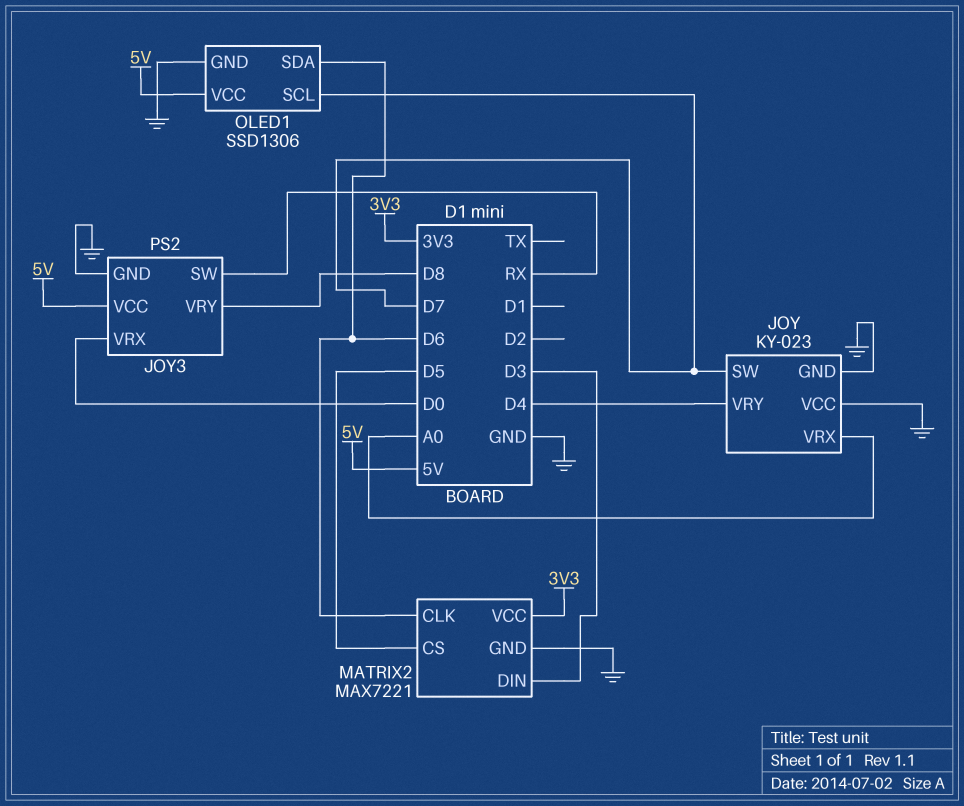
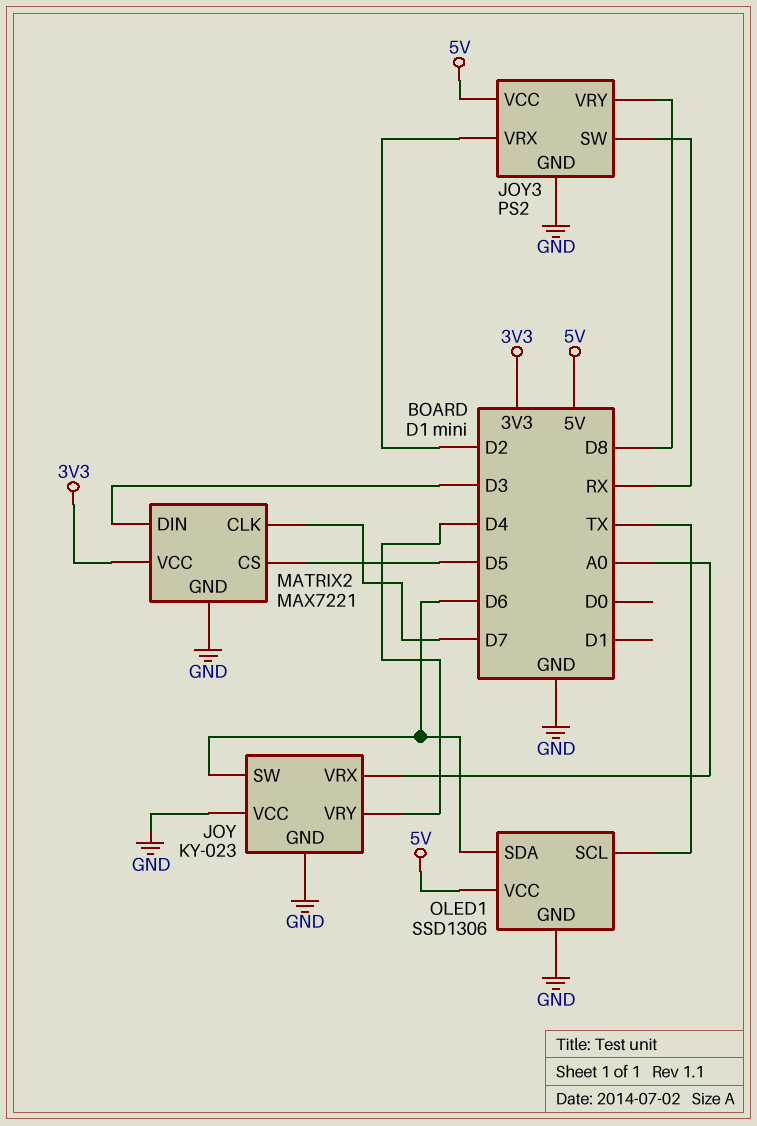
JOY pin SW: D7 -> D6
JOY3 pin VRX: D0 -> D2
MATRIX2 pin CLK: D6 -> D7
OLED1 pin SCL: D7 -> TX

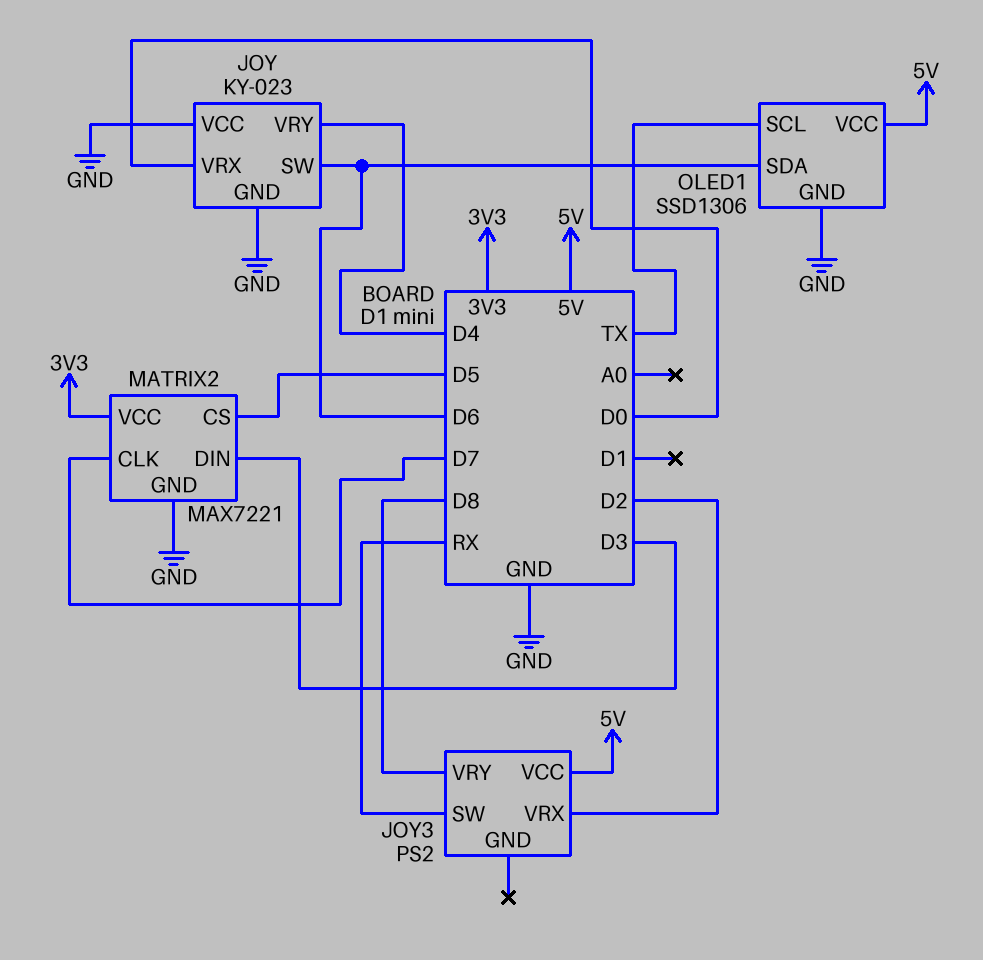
JOY pin VRX: A0 -> D0
JOY3 pin GND: GND -> none

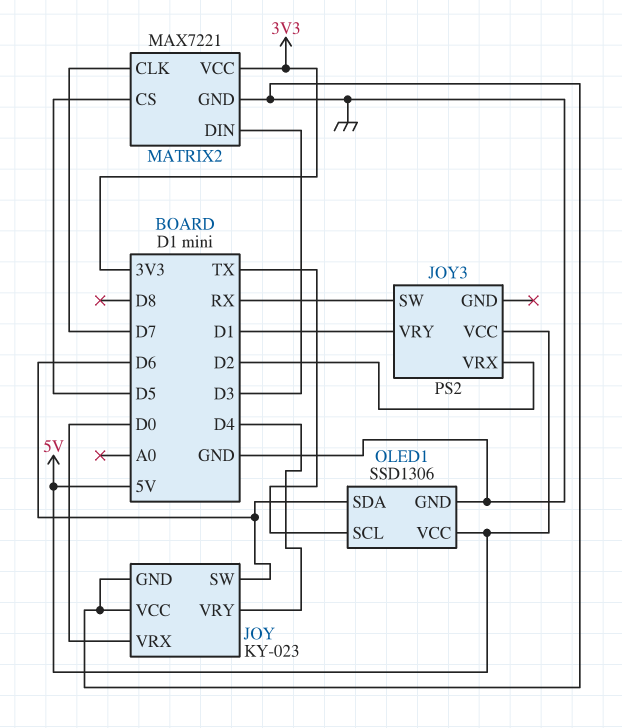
JOY3 pin VRY: D8 -> D1

